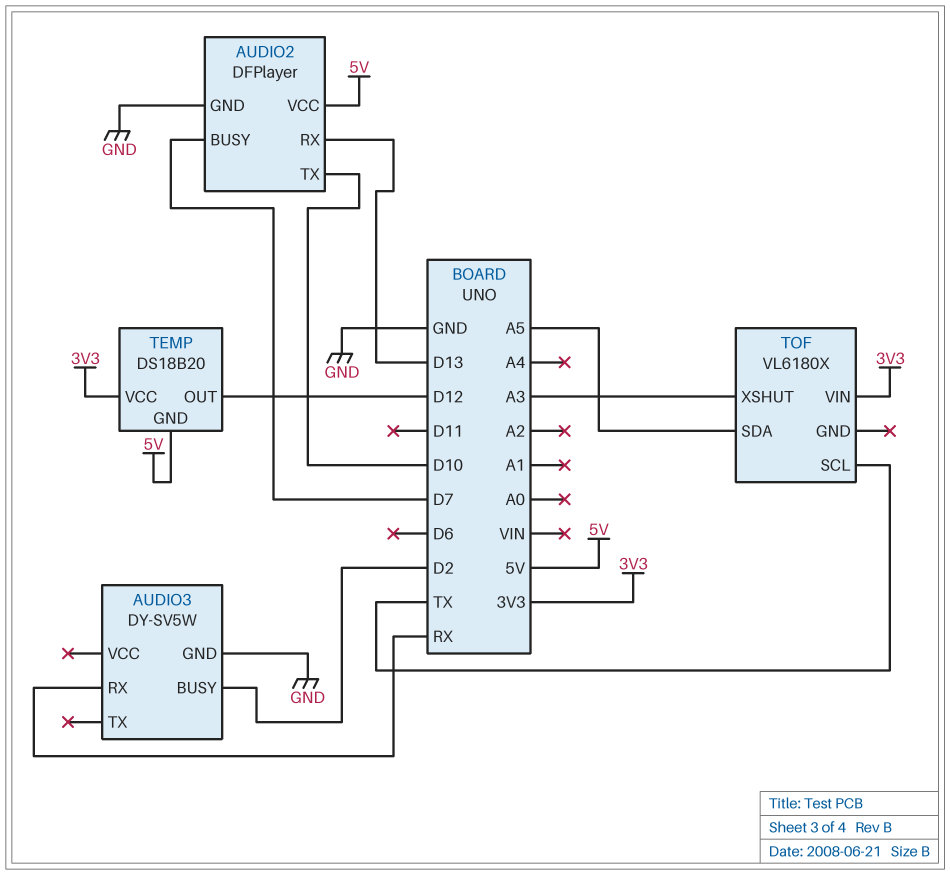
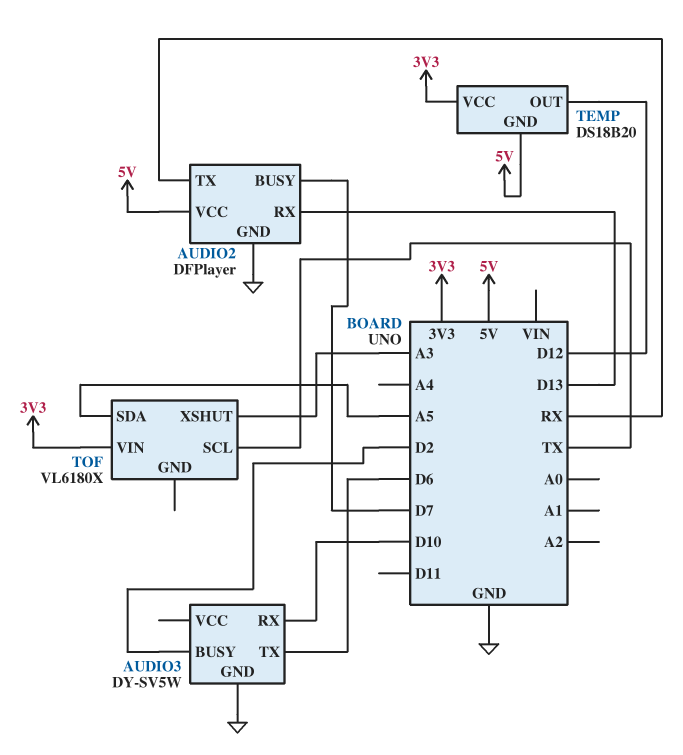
AUDIO2 pin TX: D10 -> RX
AUDIO3 pin RX: RX -> D10
AUDIO3 pin TX: none -> D6

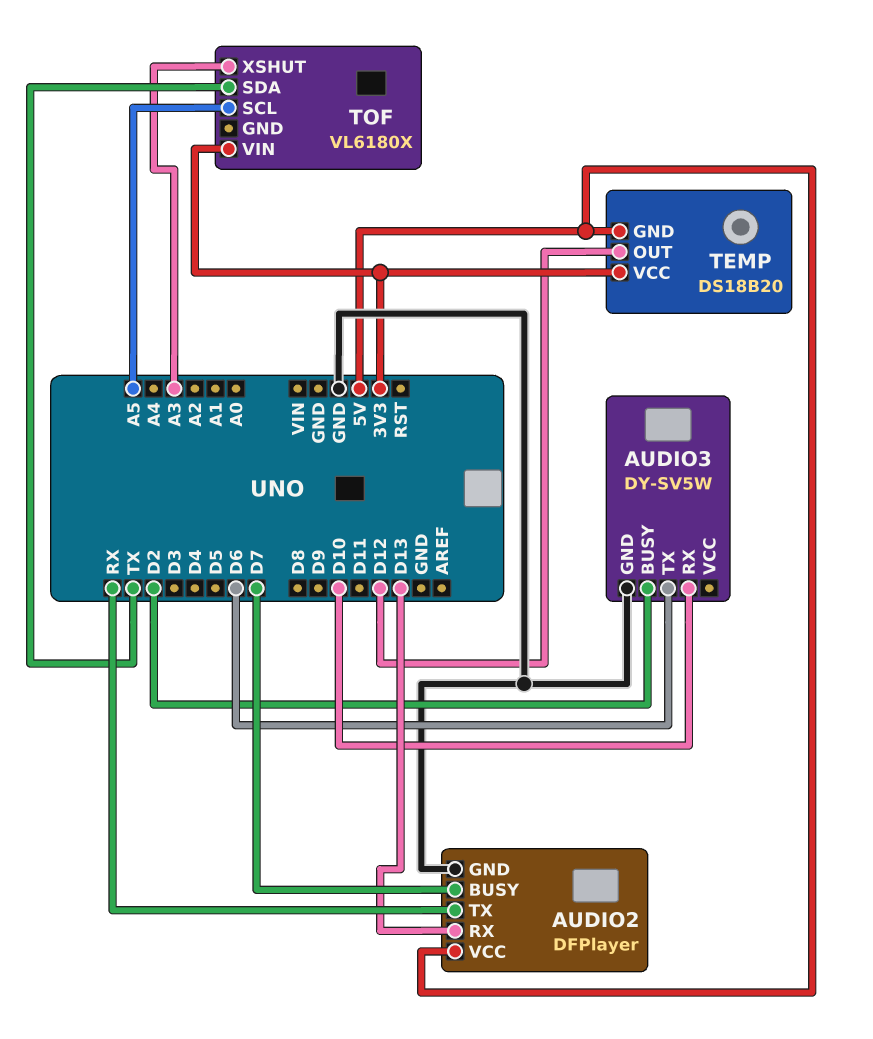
TOF pin SCL: TX -> A5
TOF pin SDA: A5 -> TX

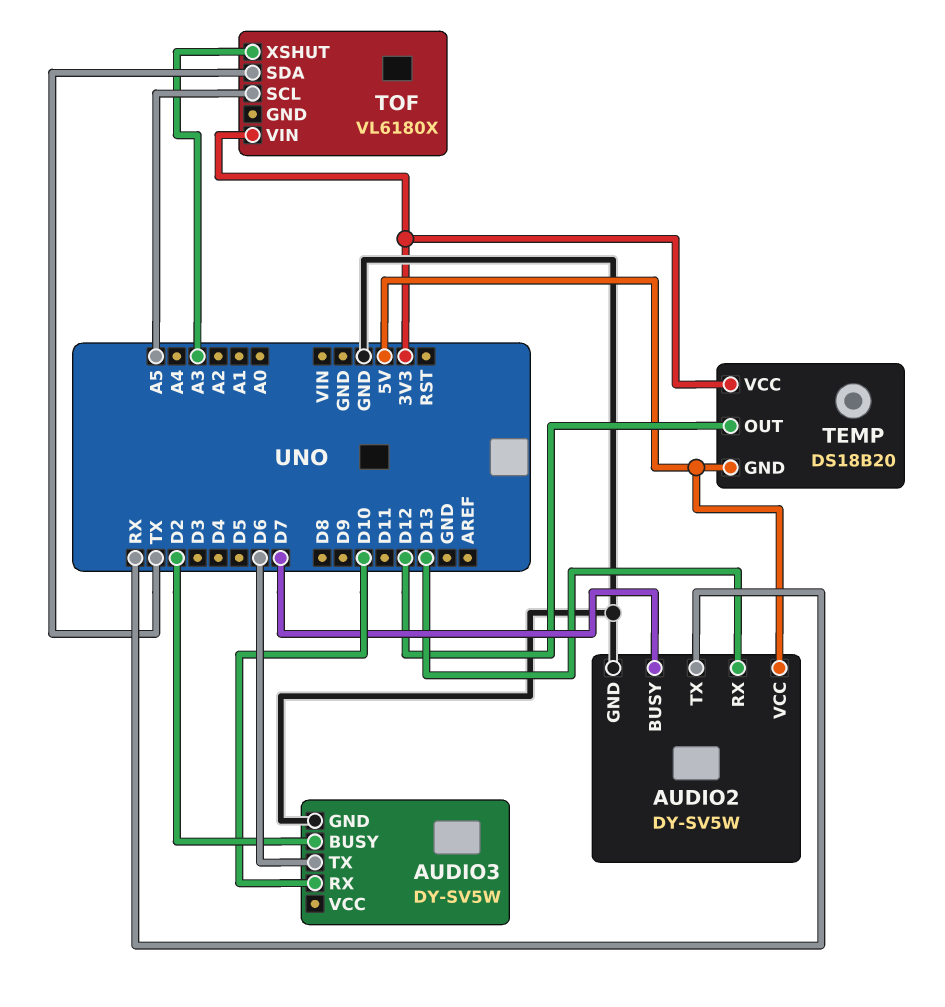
AUDIO2: DFPlayer -> DY-SV5W

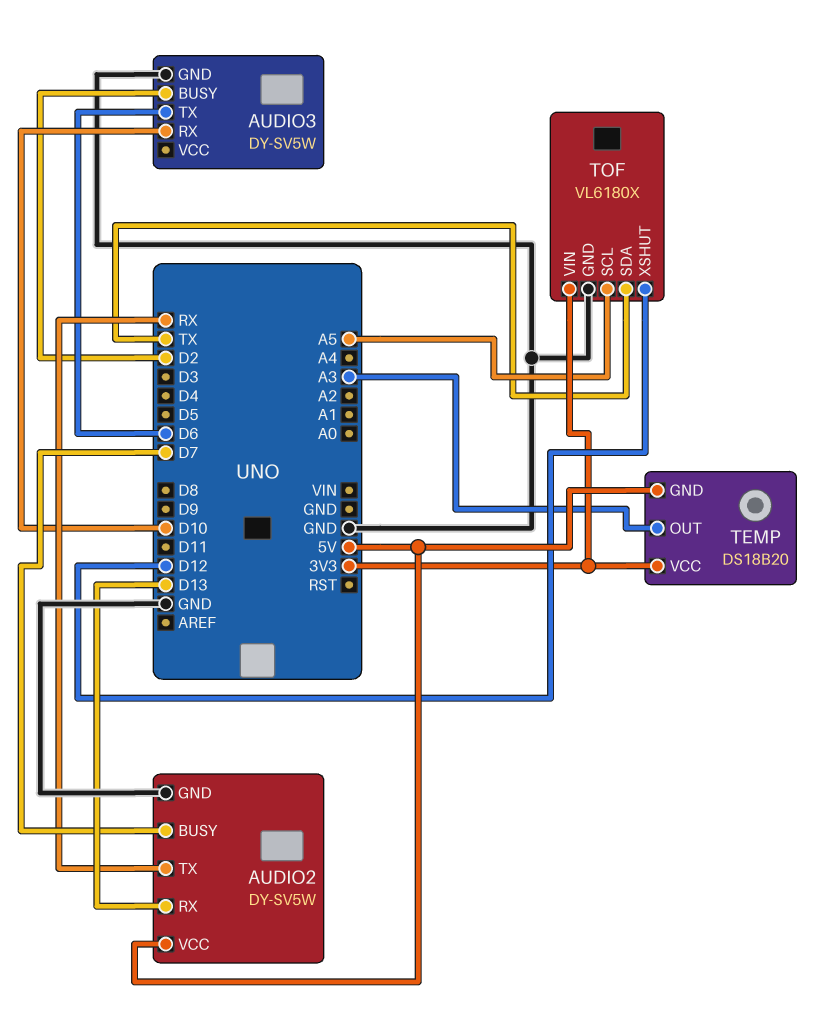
TEMP pin OUT: D12 -> A3
TOF pin GND: none -> GND
TOF pin XSHUT: A3 -> D12

